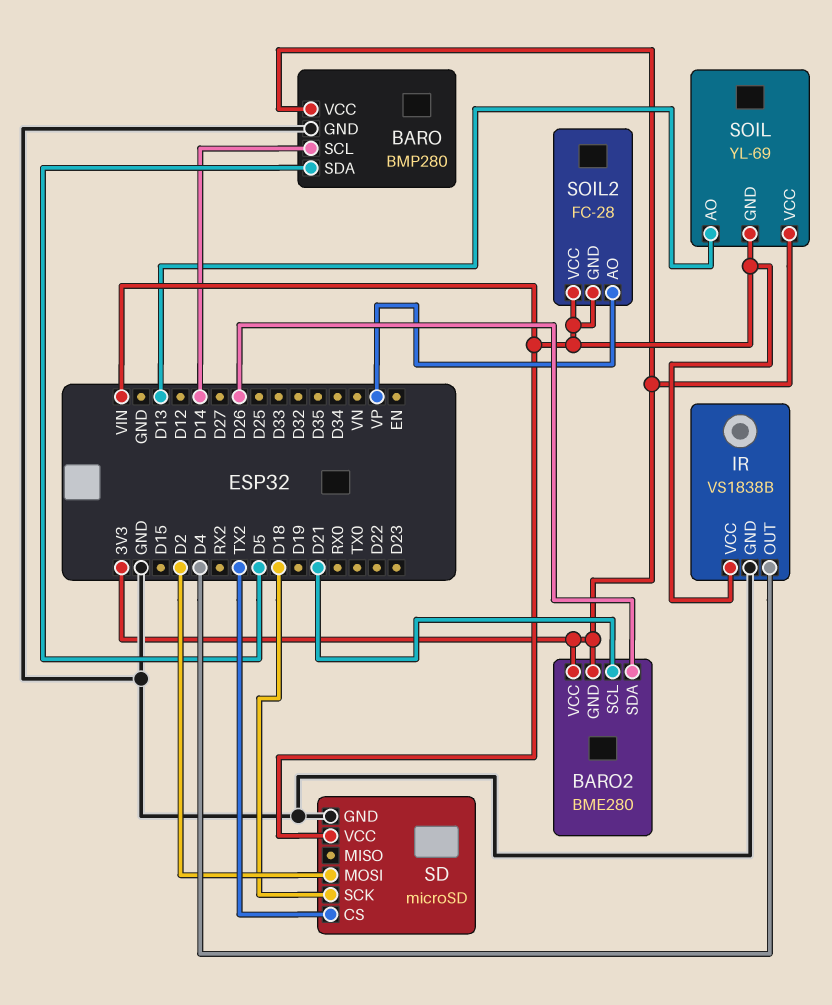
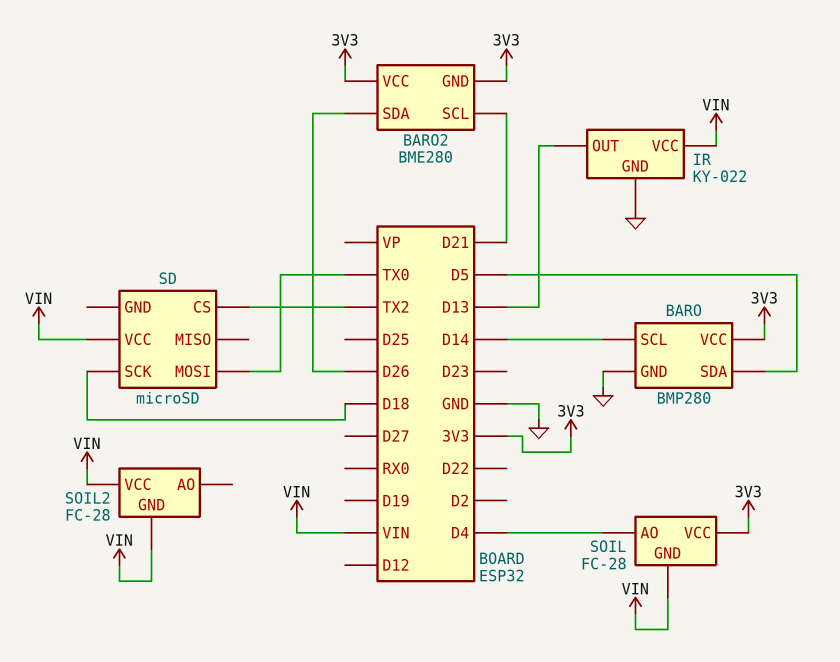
IR: VS1838B -> KY-022
IR pin OUT: D4 -> D13
SD pin GND: GND -> none
SD pin MOSI: D2 -> TX0
SOIL: YL-69 -> FC-28
SOIL pin AO: D13 -> D4
SOIL2 pin AO: VP -> none

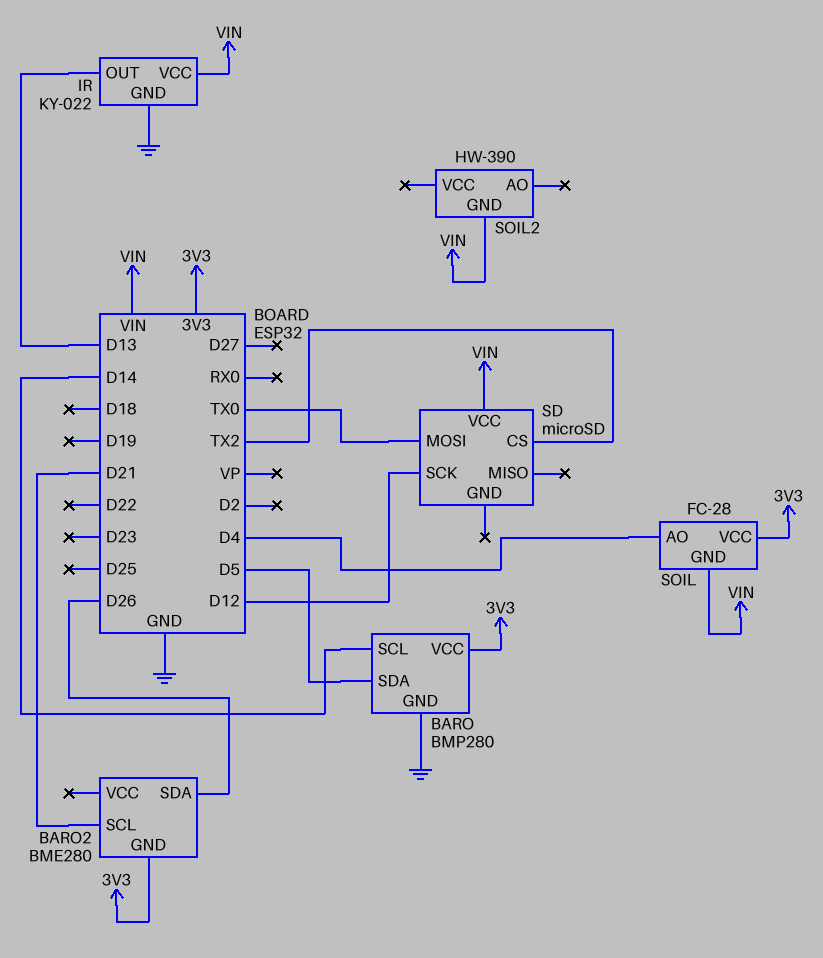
BARO2 pin VCC: 3V3 -> none
SD pin SCK: D18 -> D12
SOIL2: FC-28 -> HW-390
SOIL2 pin VCC: VIN -> none

